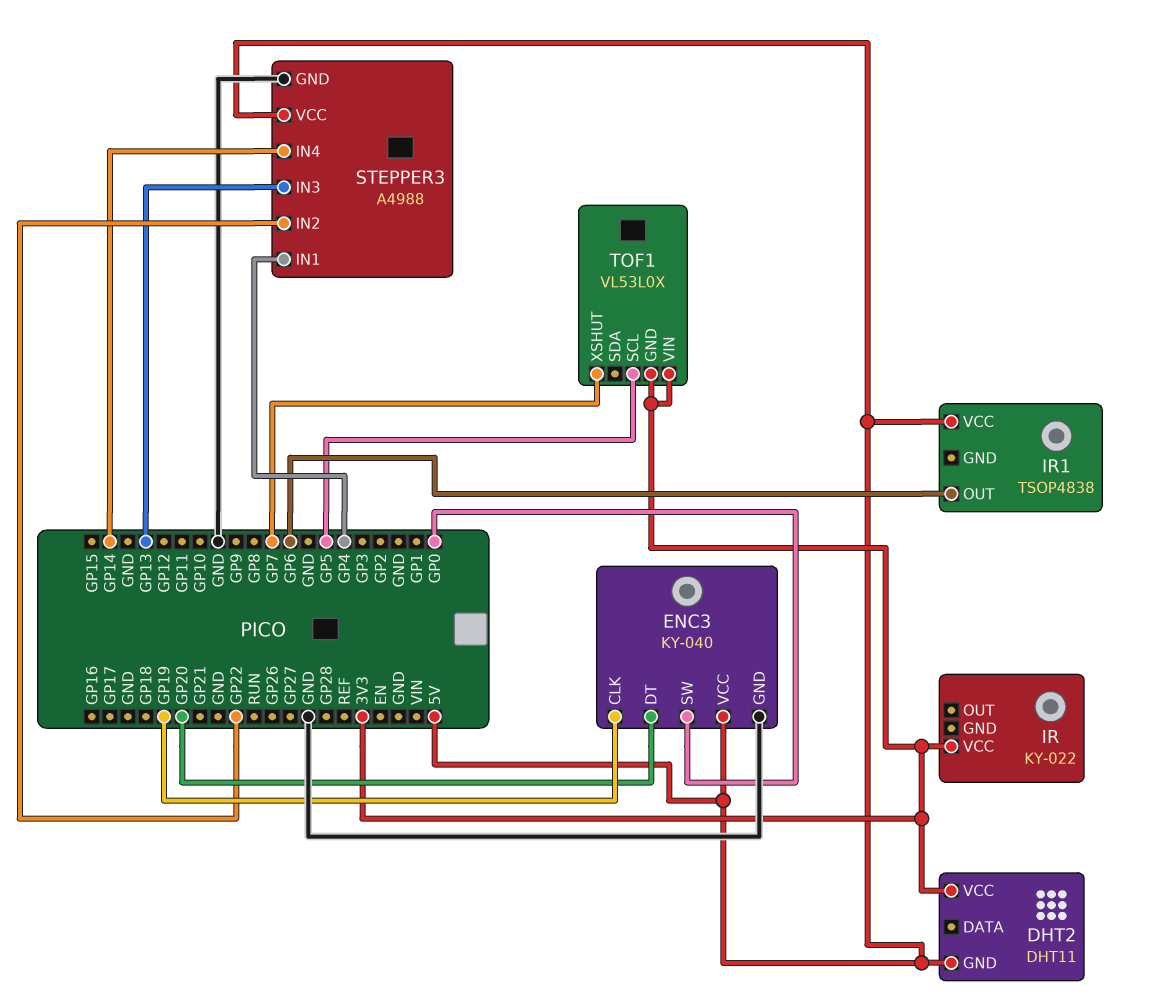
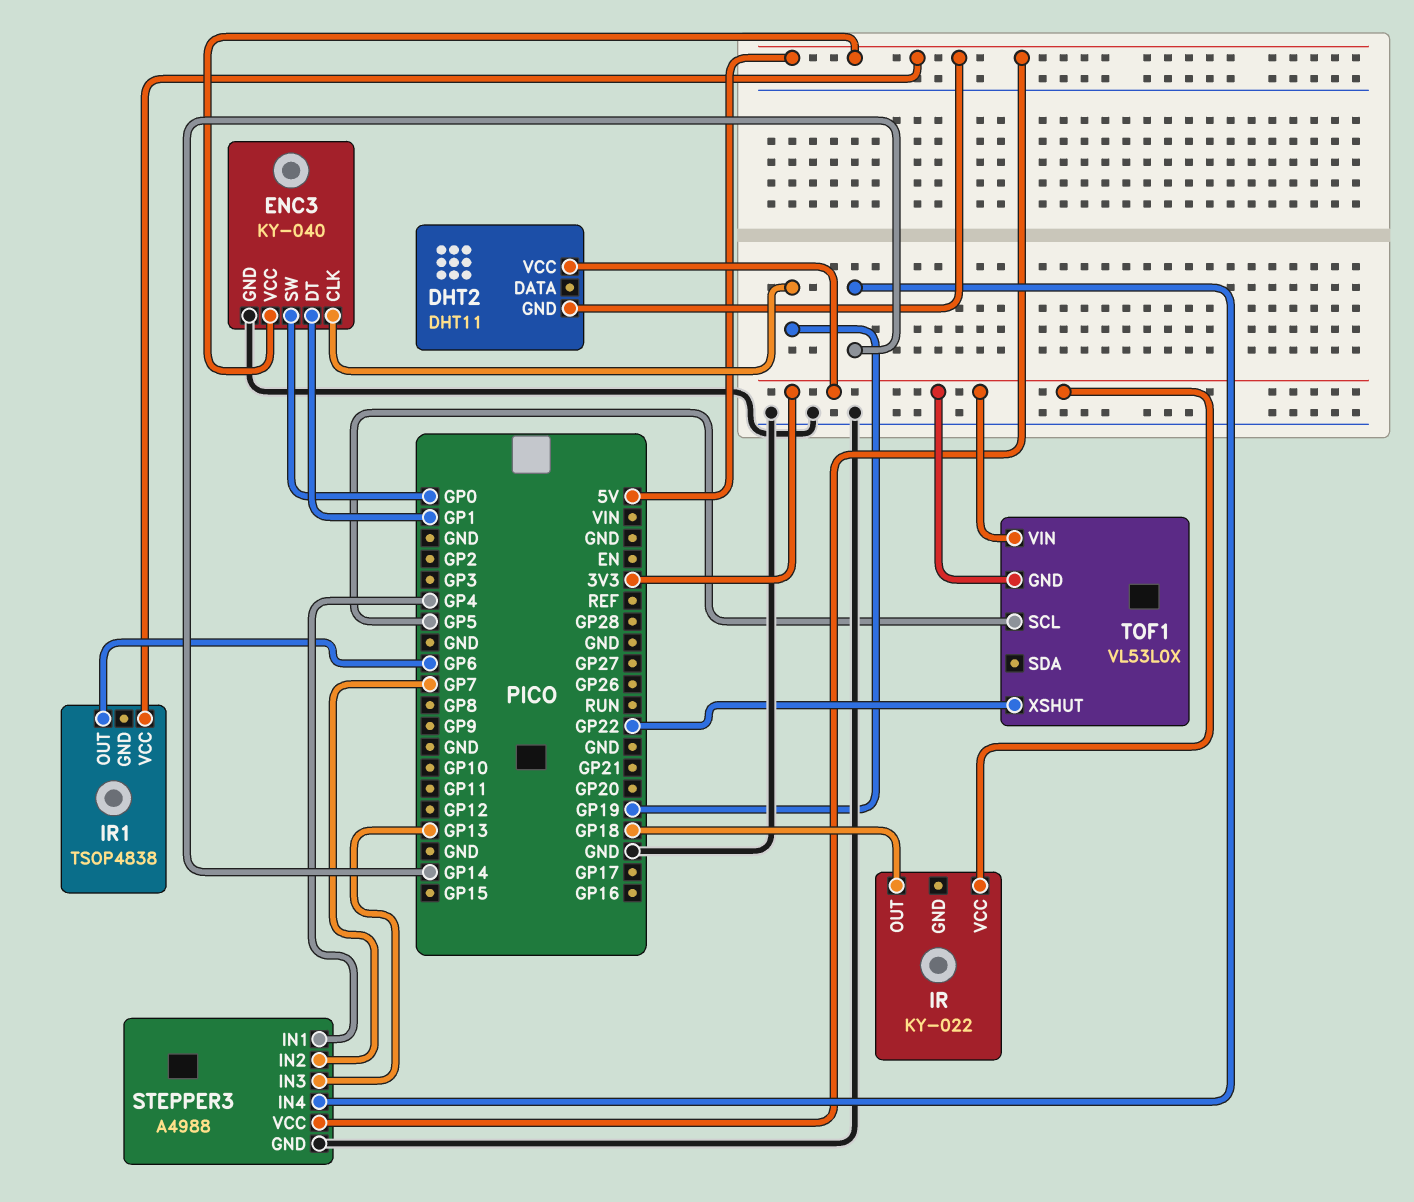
ENC3 pin DT: GP20 -> GP1
IR pin OUT: none -> GP18
STEPPER3 pin IN2: GP22 -> GP7
TOF1 pin XSHUT: GP7 -> GP22

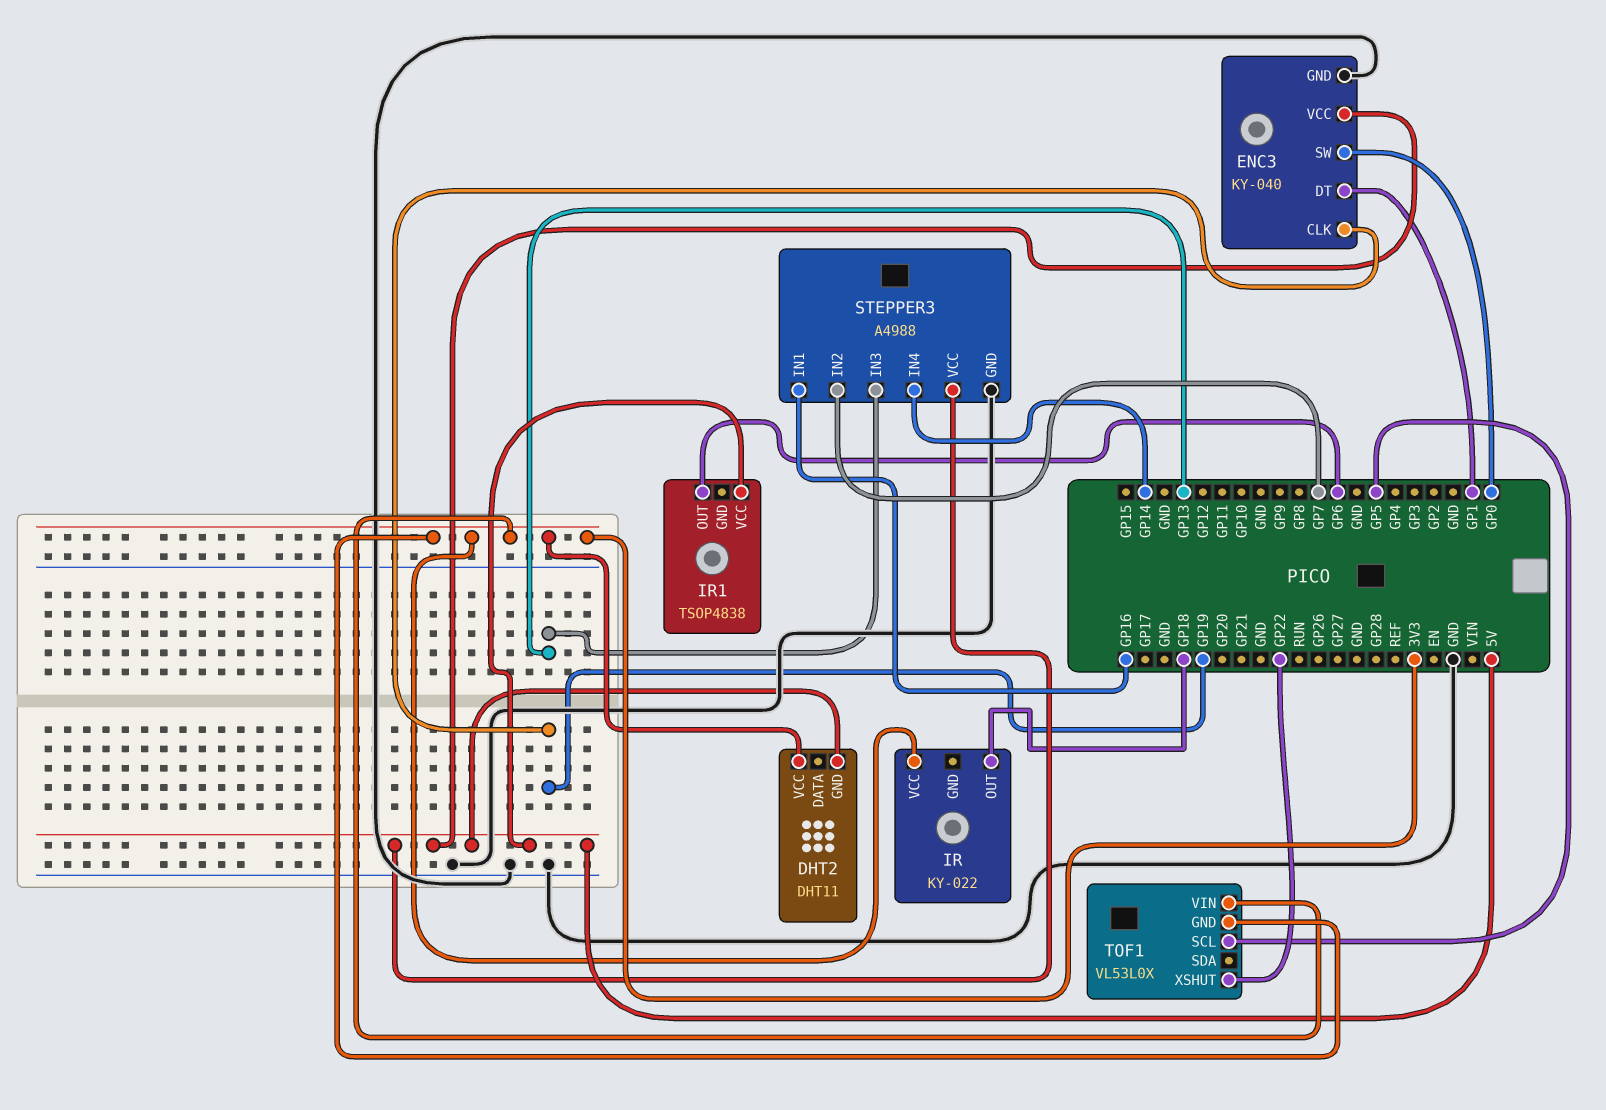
STEPPER3 pin IN1: GP4 -> GP16

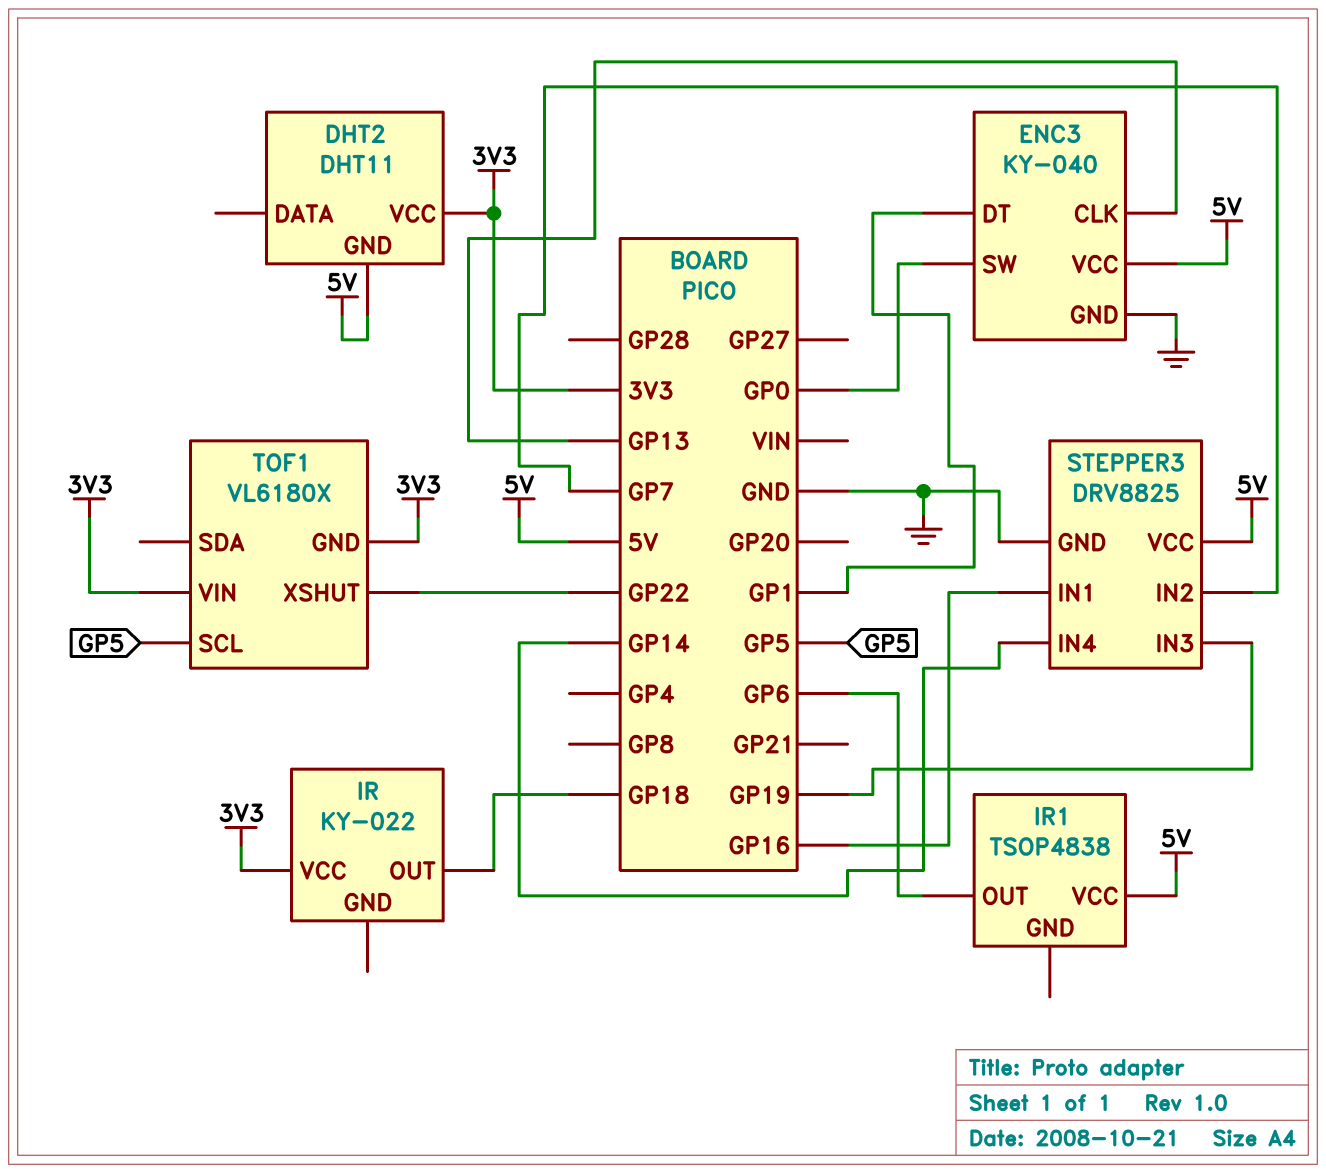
ENC3 pin CLK: GP19 -> GP13
STEPPER3: A4988 -> DRV8825
STEPPER3 pin IN3: GP13 -> GP19
TOF1: VL53L0X -> VL6180X

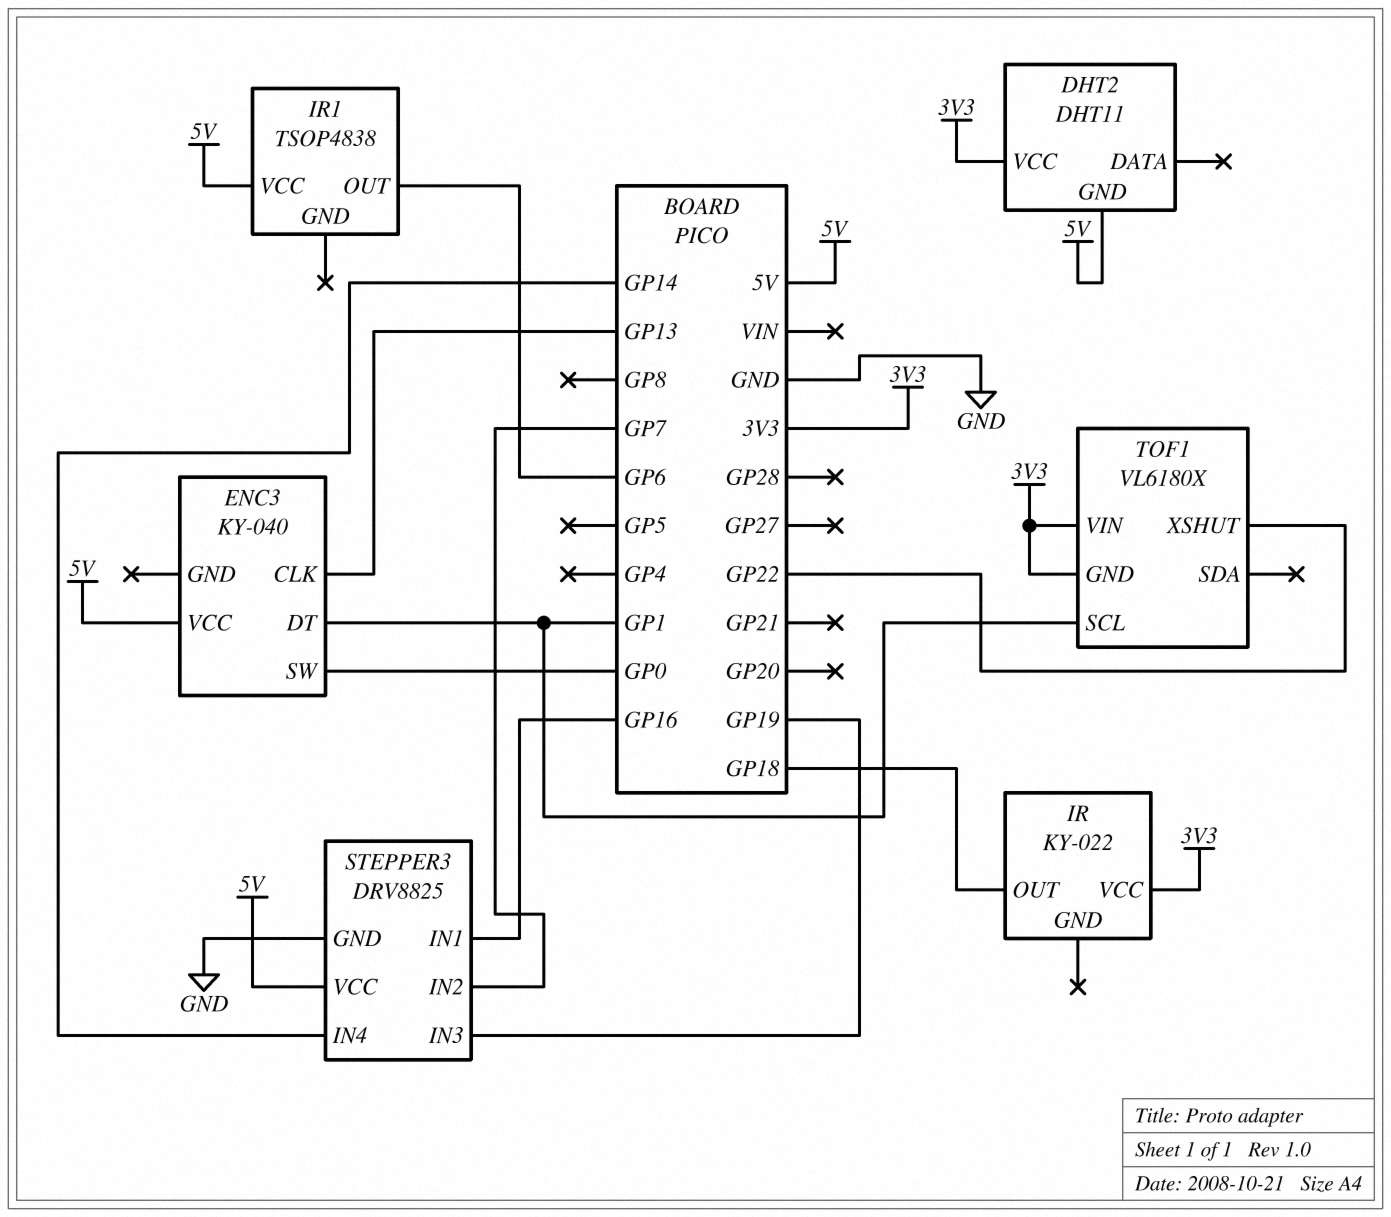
ENC3 pin GND: GND -> none
TOF1 pin SCL: GP5 -> GP1

